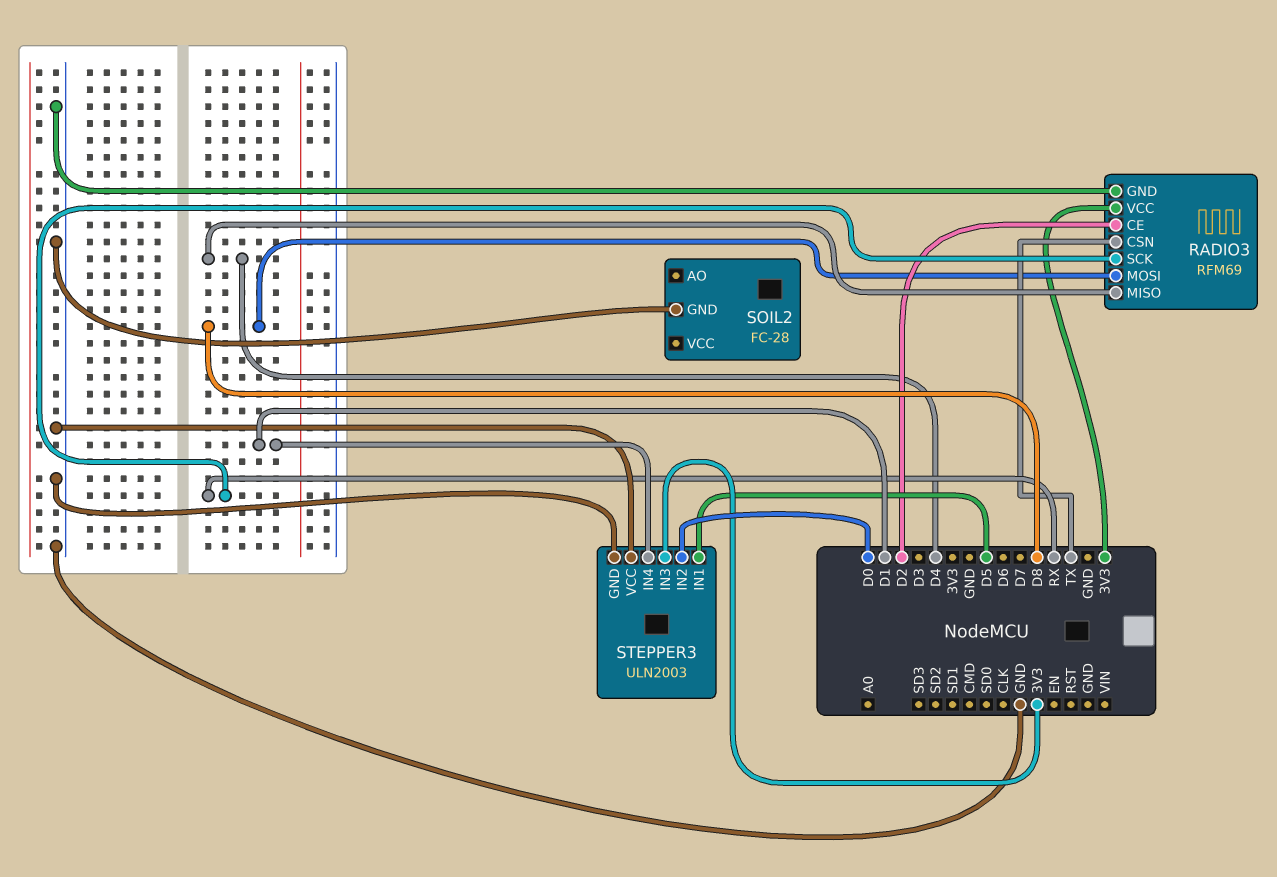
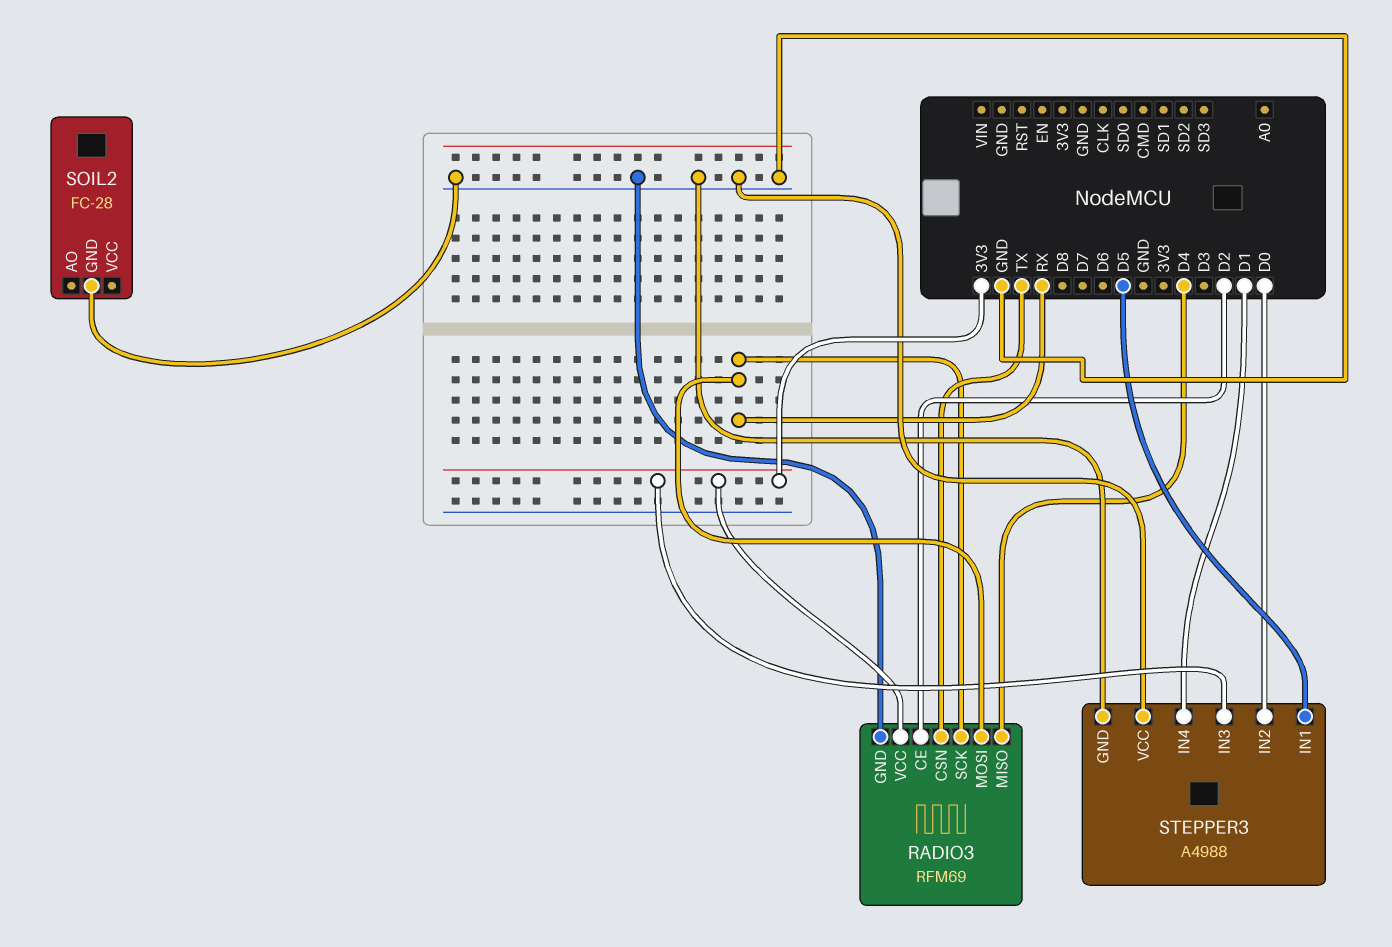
RADIO3 pin MOSI: D8 -> RX
STEPPER3: ULN2003 -> A4988

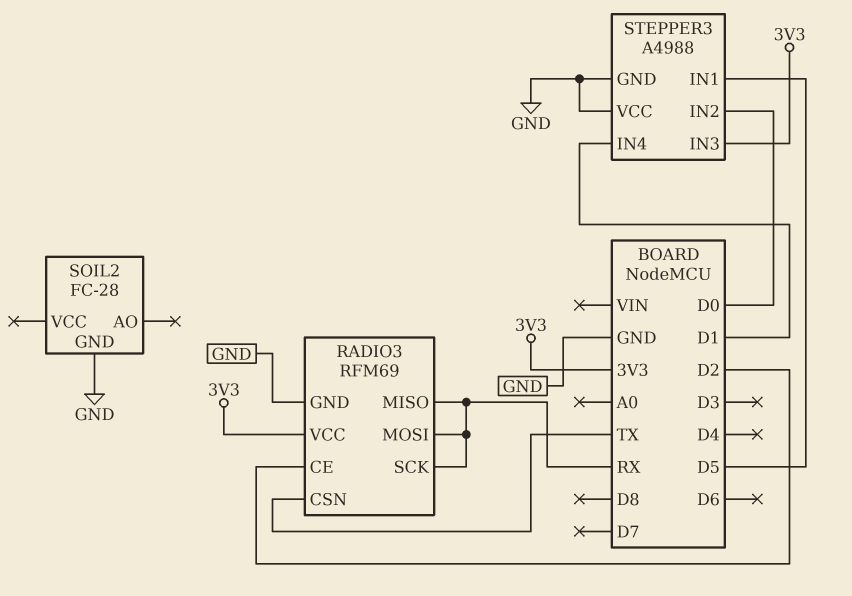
RADIO3 pin MISO: D4 -> RX

